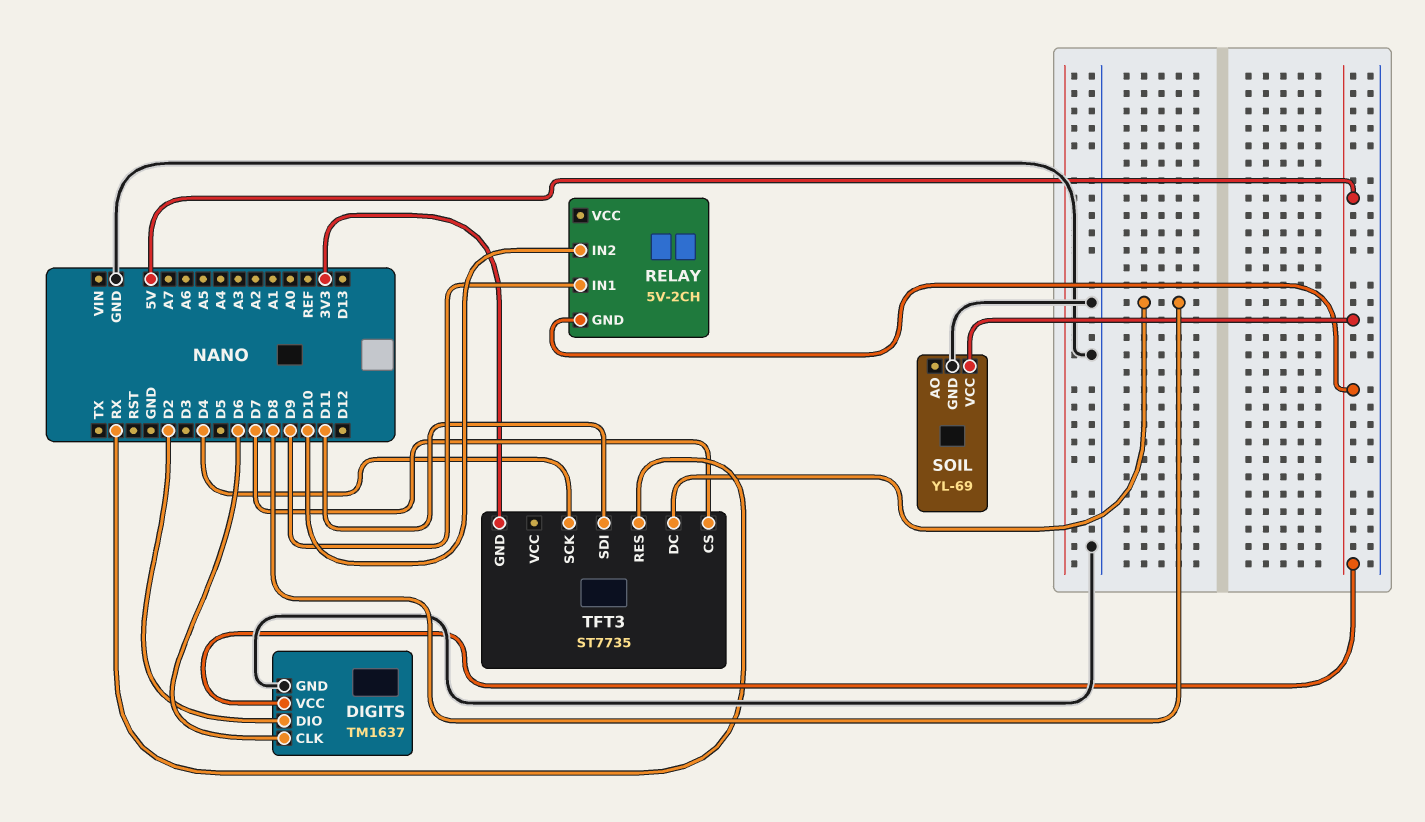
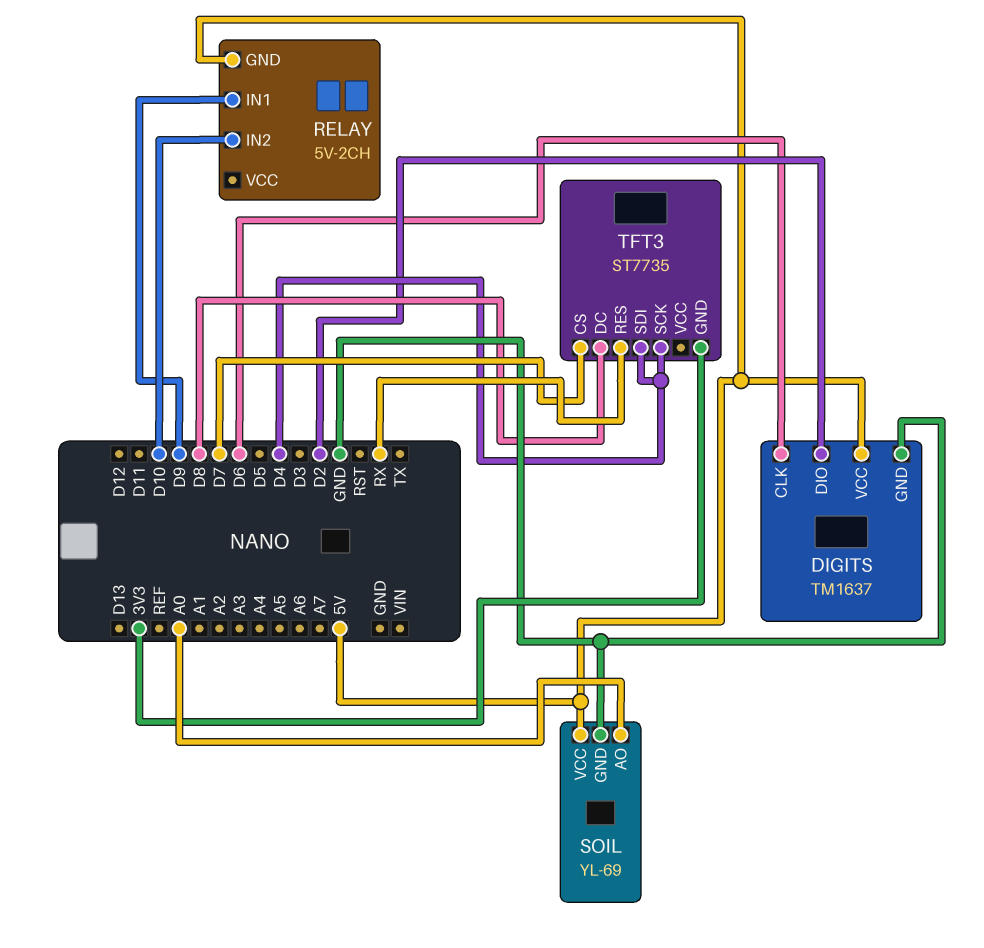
SOIL pin AO: none -> A0
TFT3 pin SDI: D11 -> D4

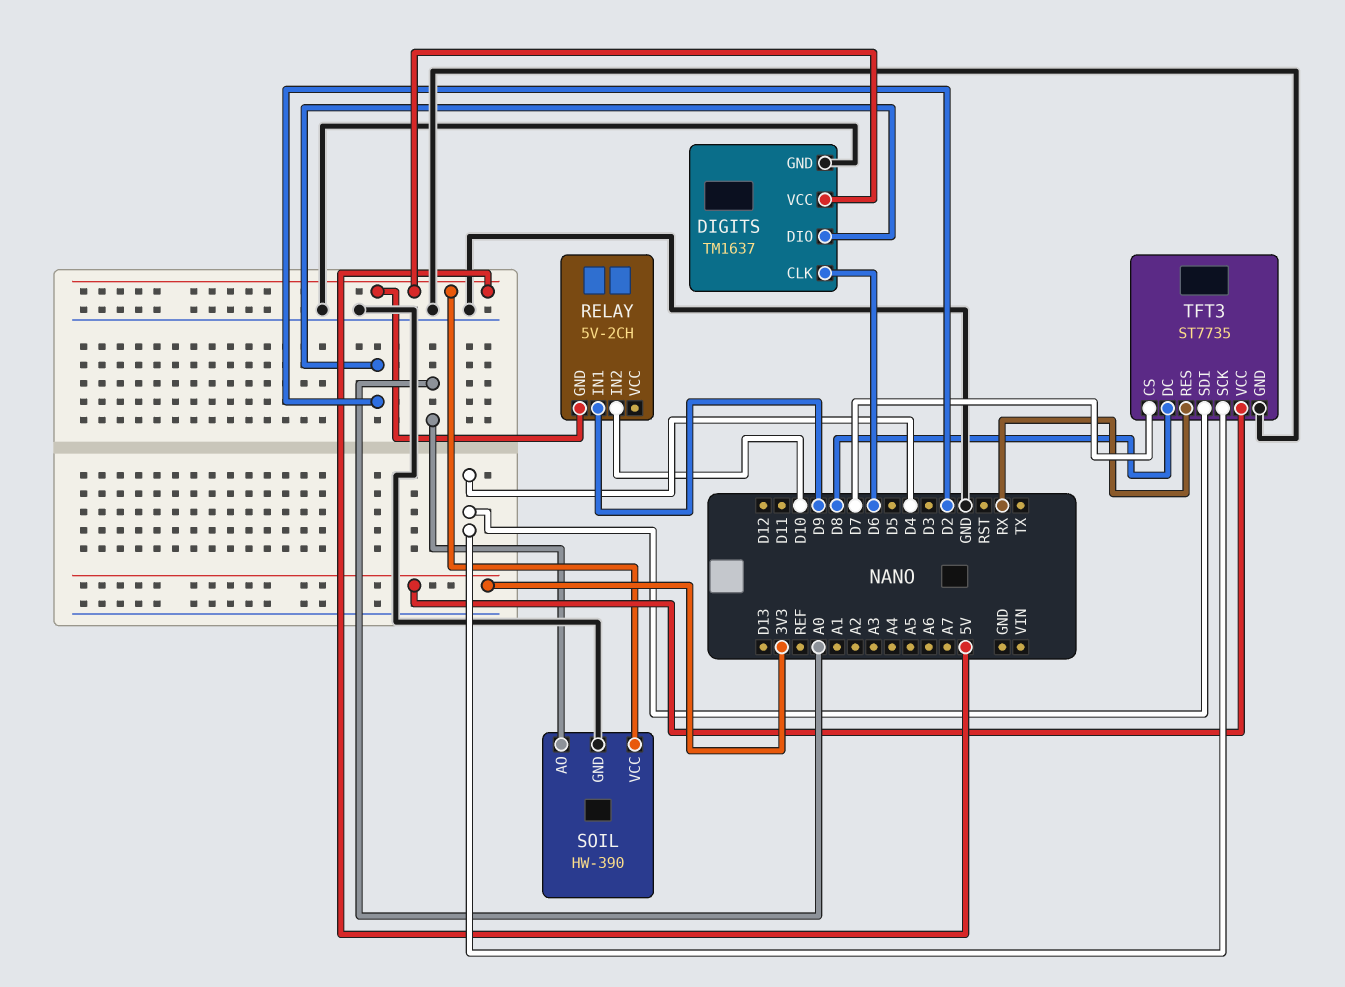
SOIL: YL-69 -> HW-390
TFT3 pin GND: 3V3 -> GND
TFT3 pin VCC: none -> 3V3

